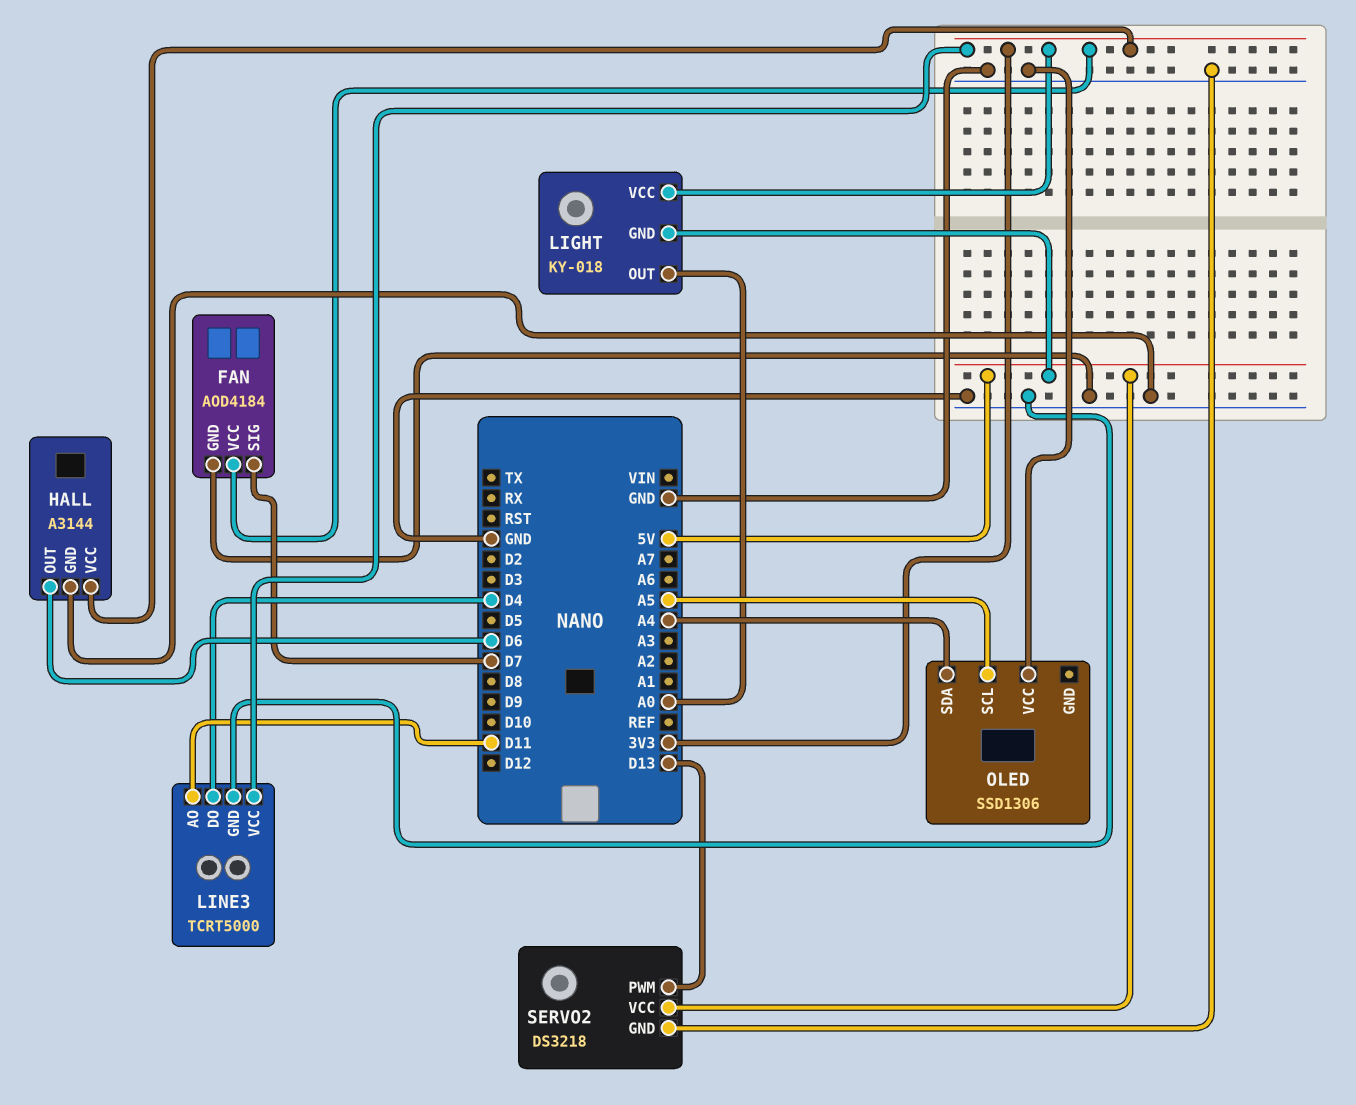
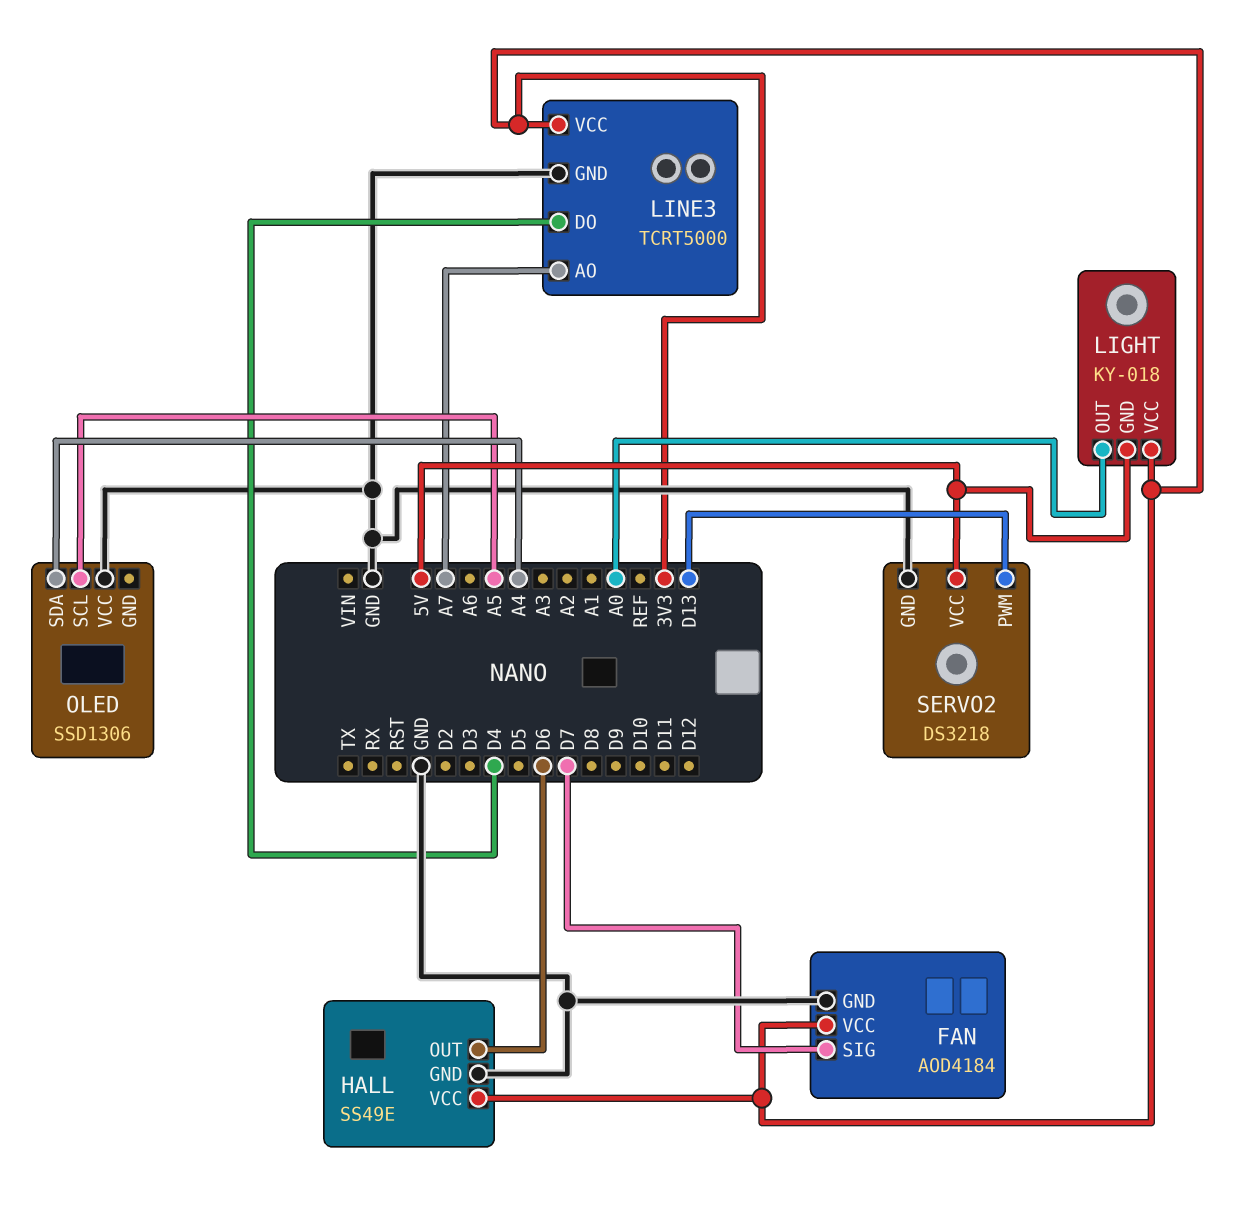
HALL: A3144 -> SS49E
LINE3 pin AO: D11 -> A7

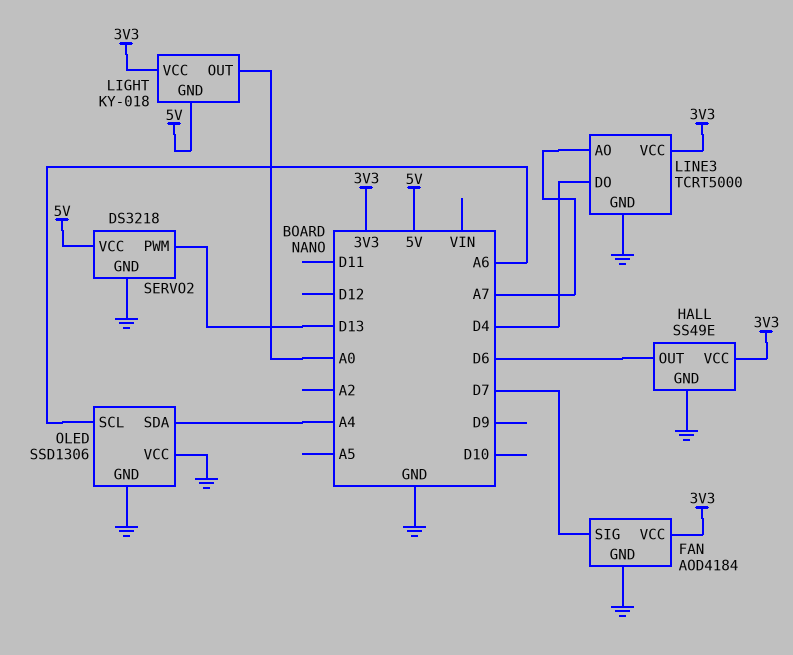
OLED pin GND: none -> GND
OLED pin SCL: A5 -> A6

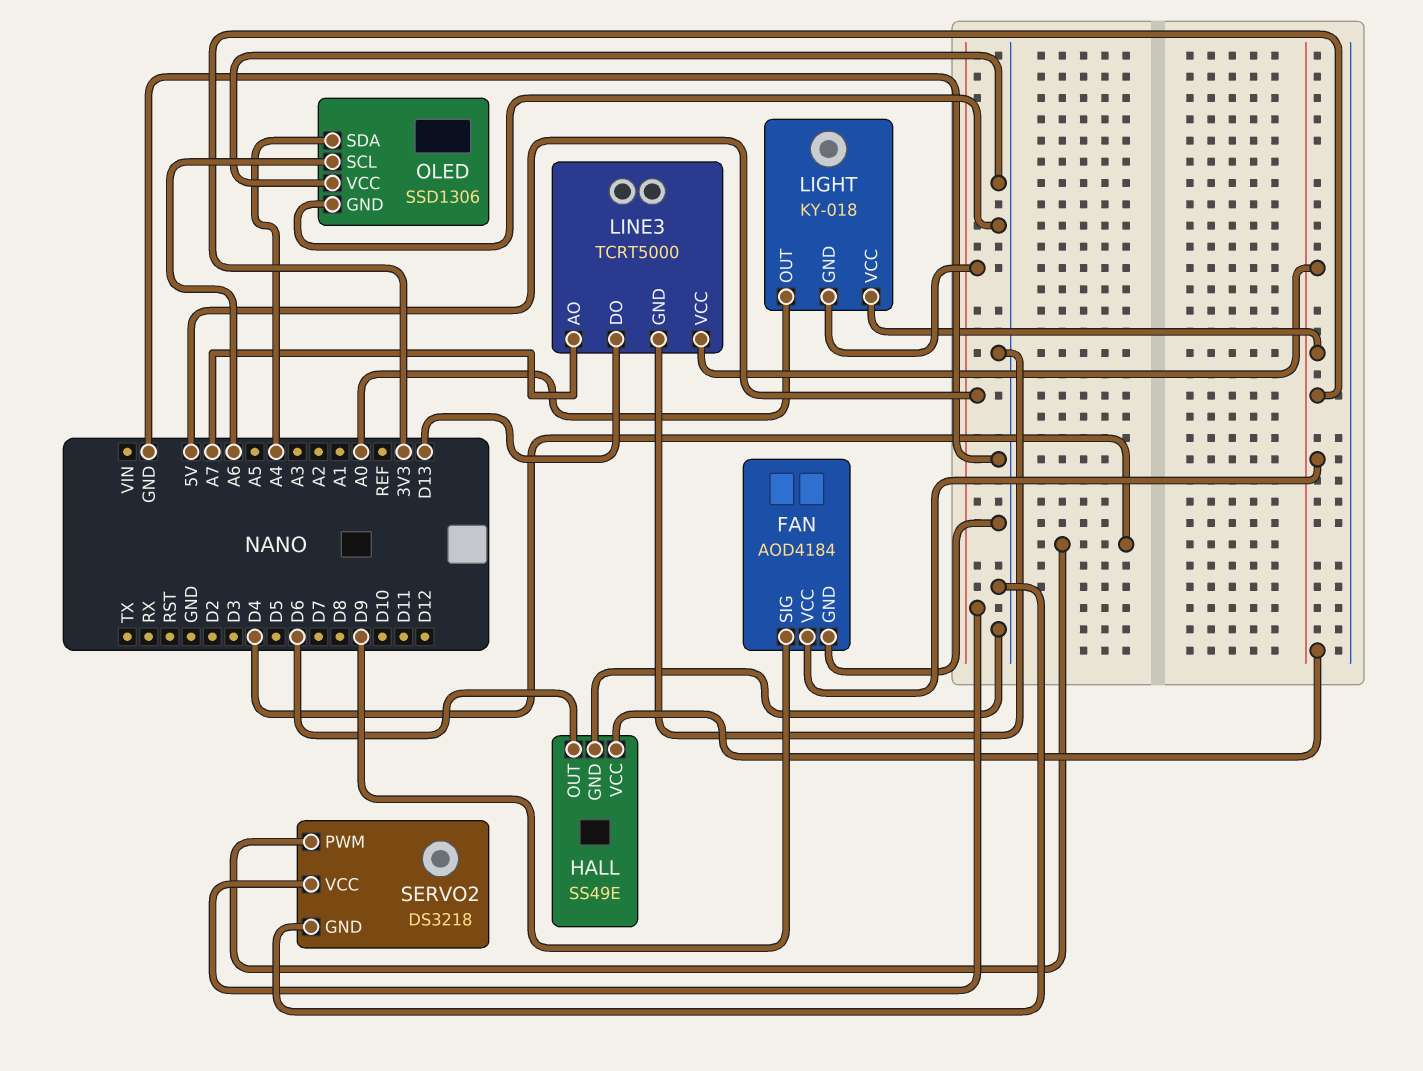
FAN pin SIG: D7 -> D9
LINE3 pin DO: D4 -> D13
SERVO2 pin PWM: D13 -> D4

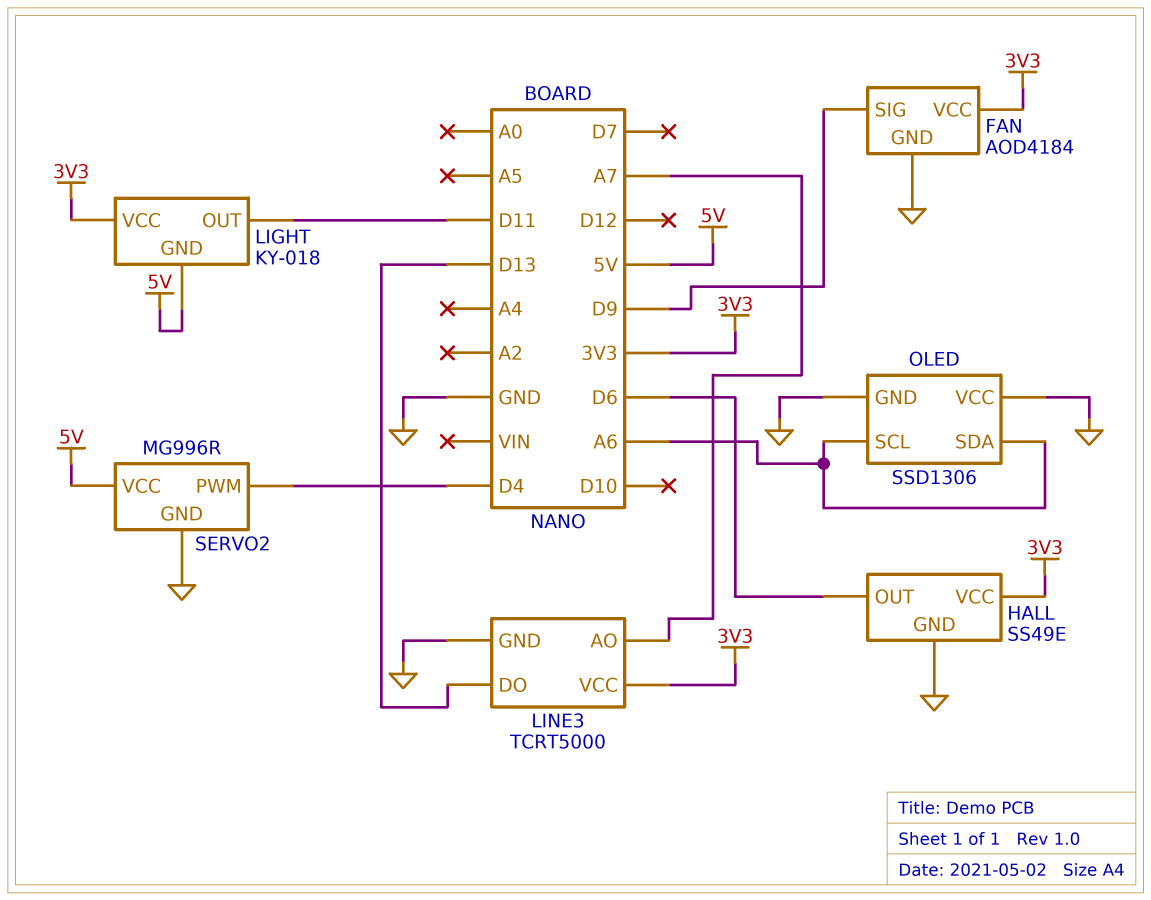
LIGHT pin OUT: A0 -> D11
OLED pin SDA: A4 -> A6
SERVO2: DS3218 -> MG996R

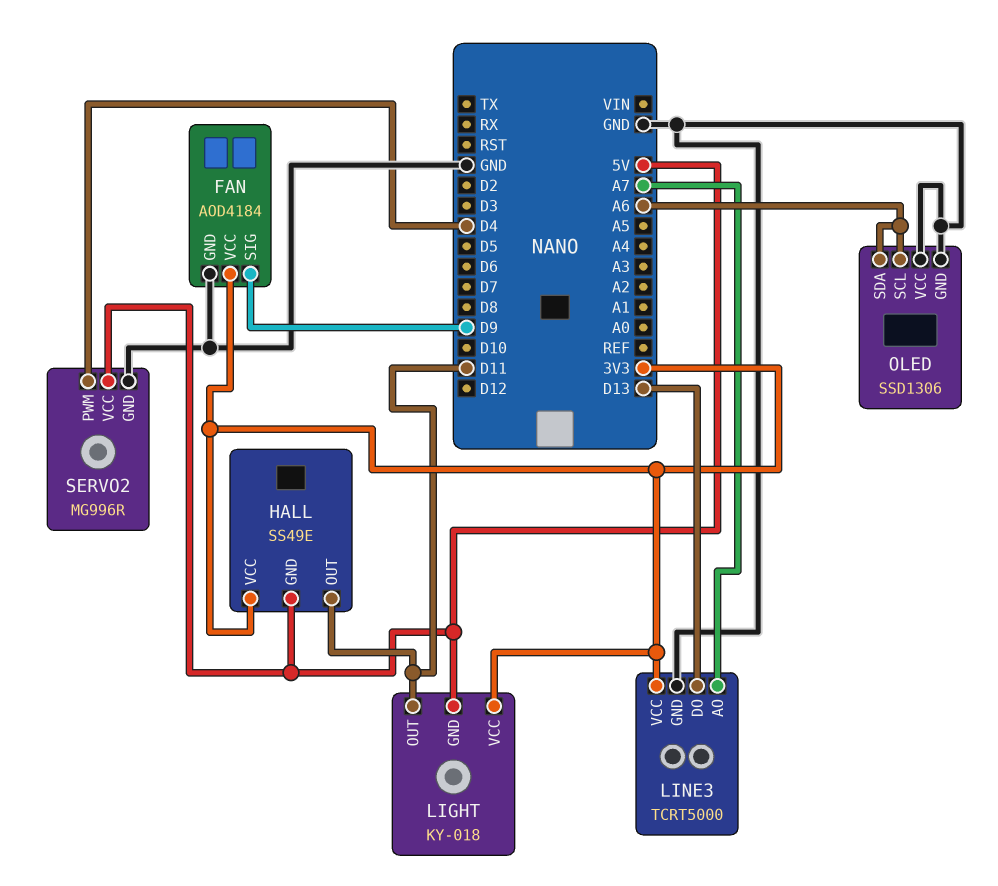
HALL pin GND: GND -> 5V
HALL pin OUT: D6 -> D11

